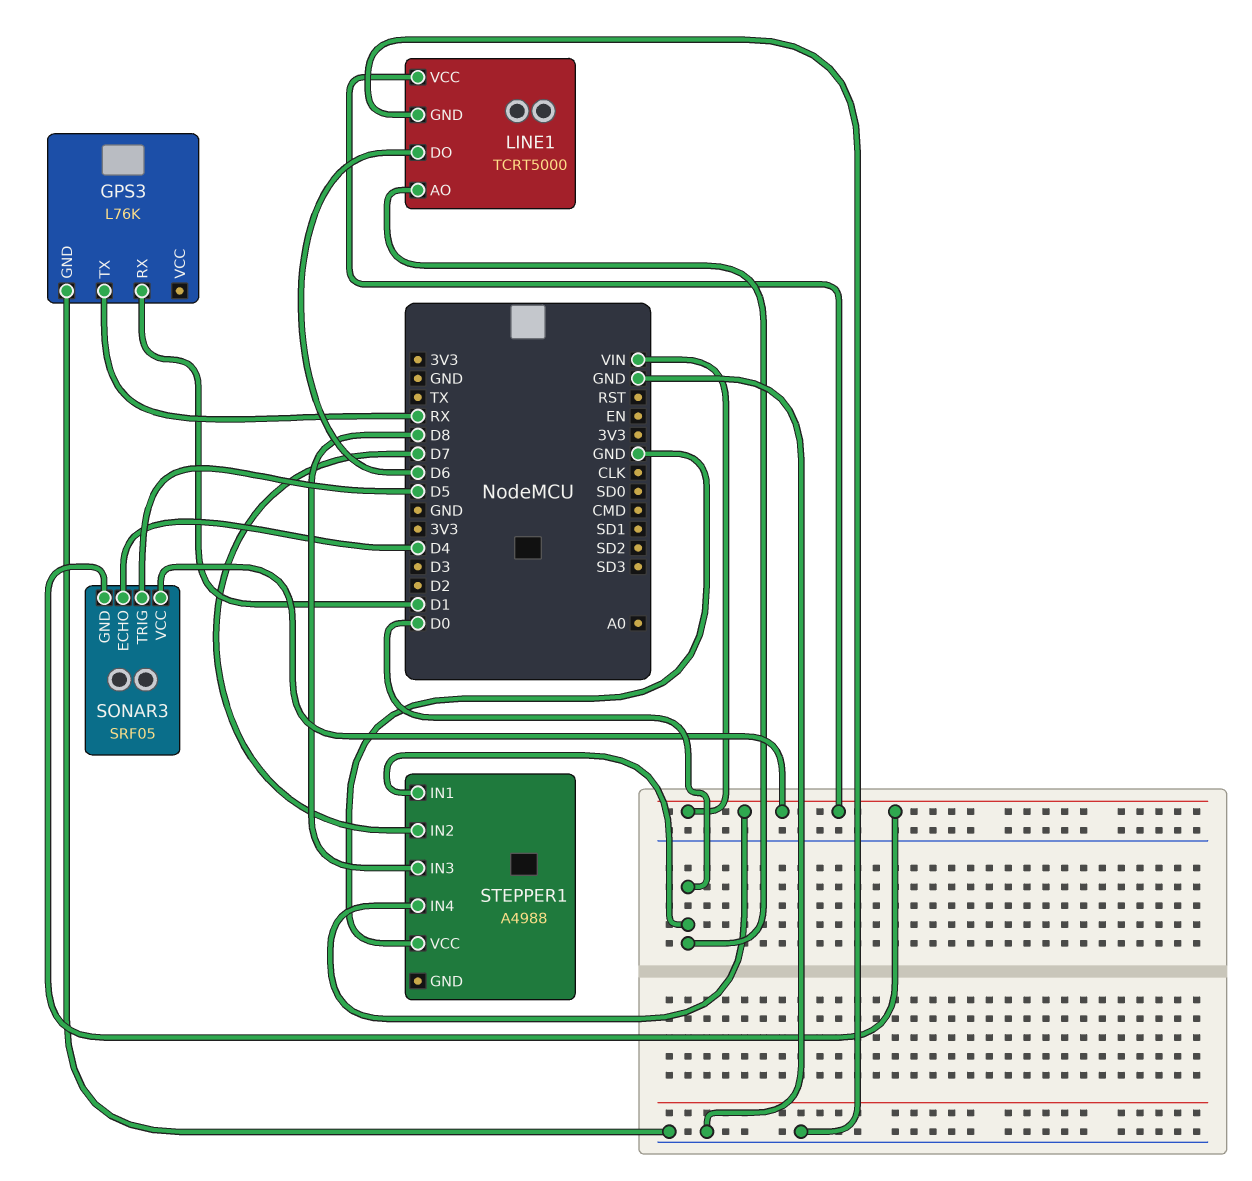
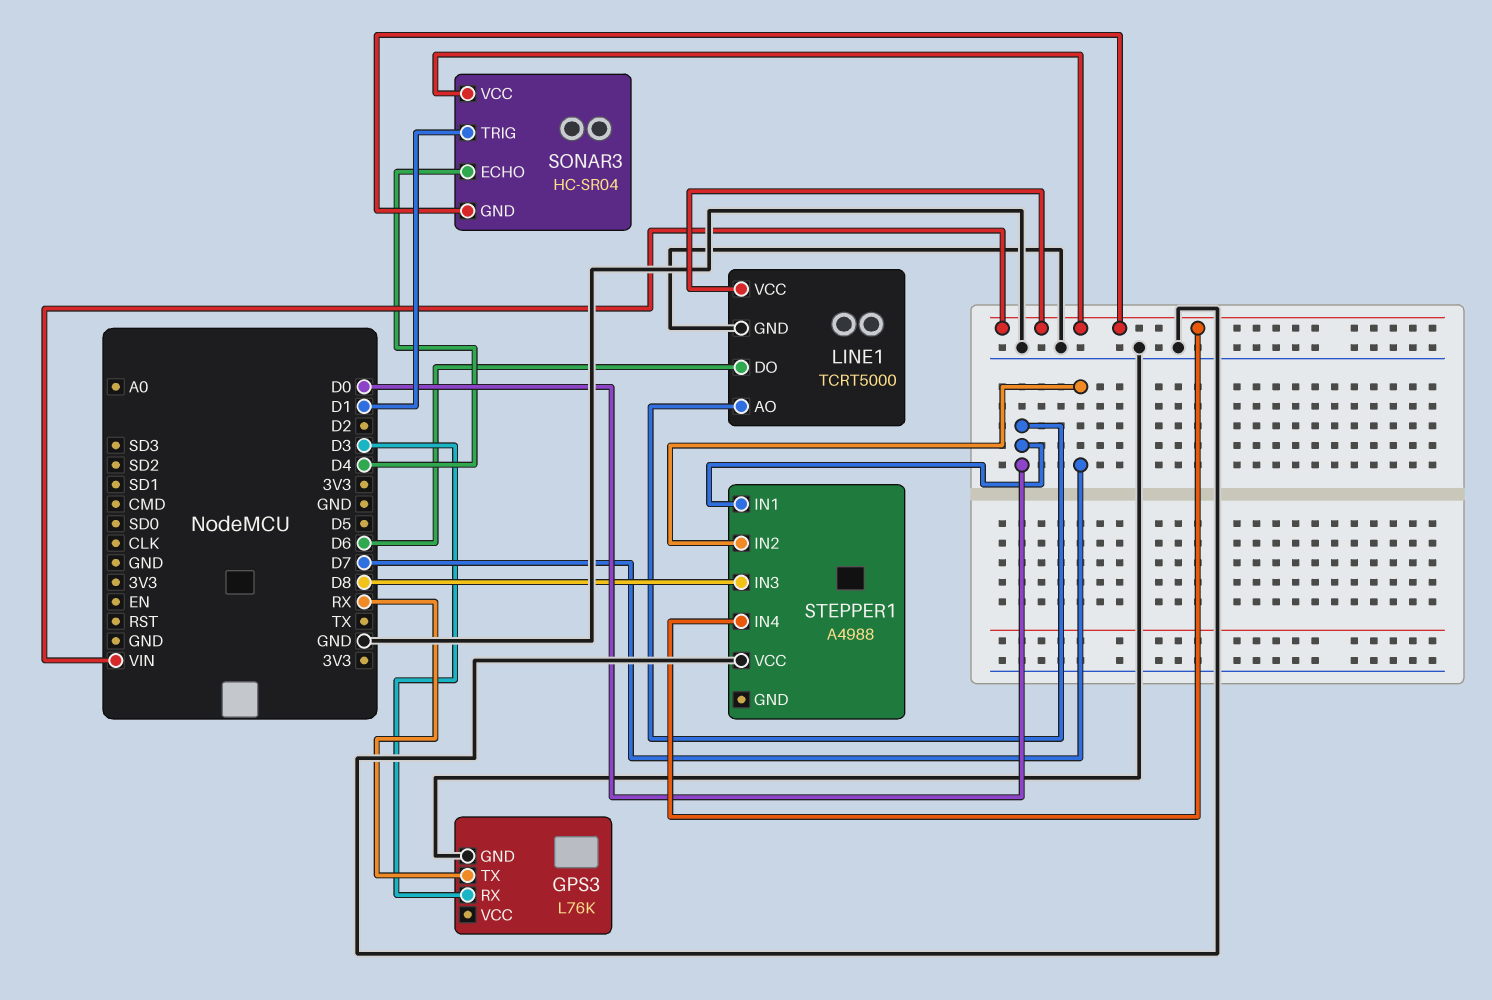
GPS3 pin RX: D1 -> D3
SONAR3: SRF05 -> HC-SR04
SONAR3 pin TRIG: D5 -> D1

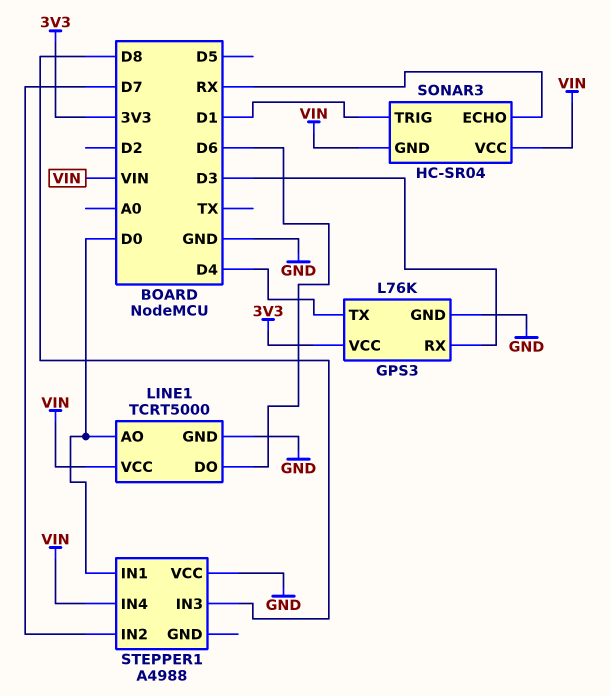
GPS3 pin TX: RX -> D4
GPS3 pin VCC: none -> 3V3
SONAR3 pin ECHO: D4 -> RX

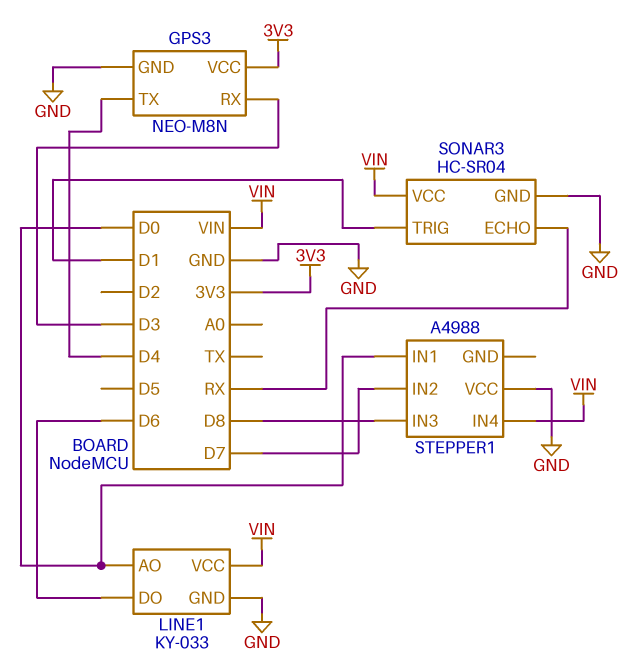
GPS3: L76K -> NEO-M8N
LINE1: TCRT5000 -> KY-033
SONAR3 pin GND: VIN -> GND

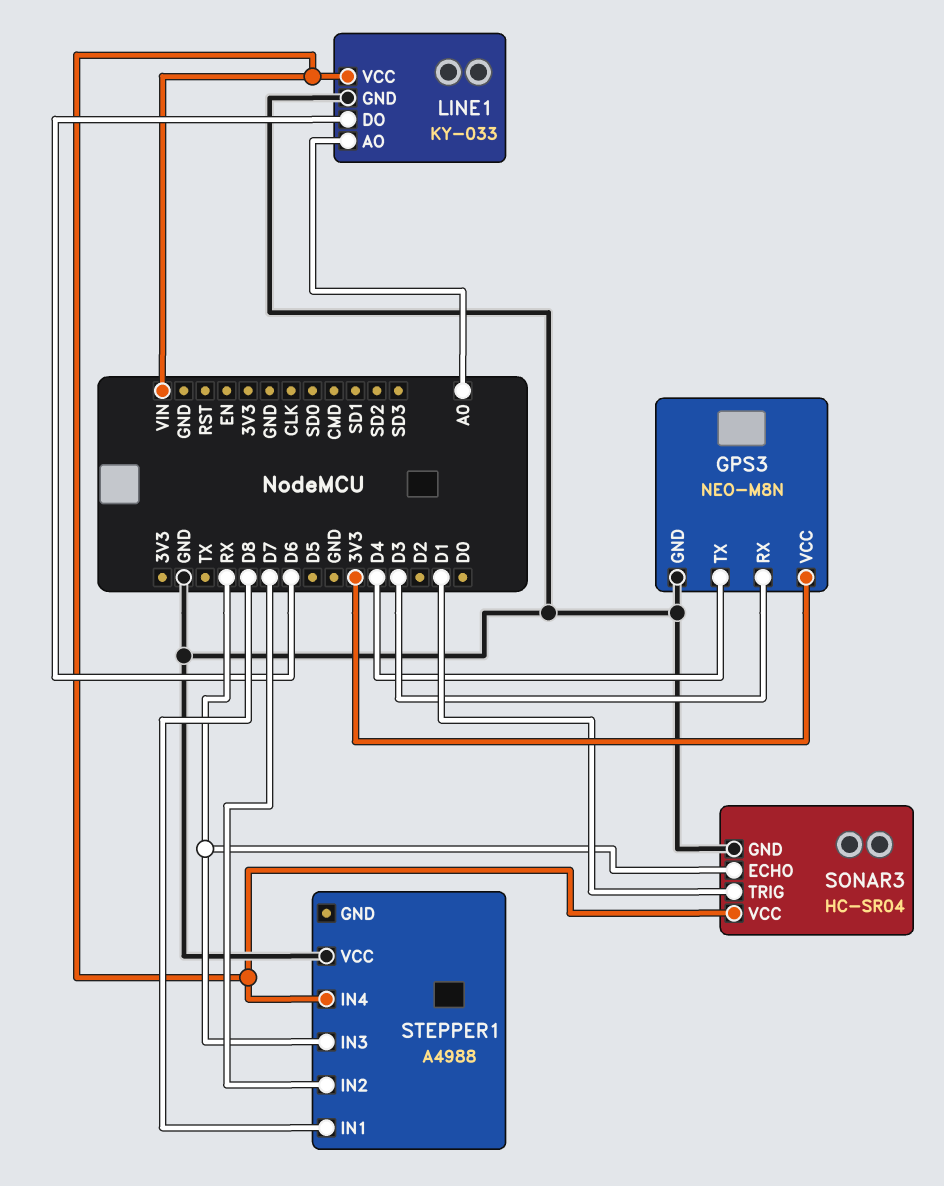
LINE1 pin AO: D0 -> A0
STEPPER1 pin IN1: D0 -> D8
STEPPER1 pin IN3: D8 -> RX

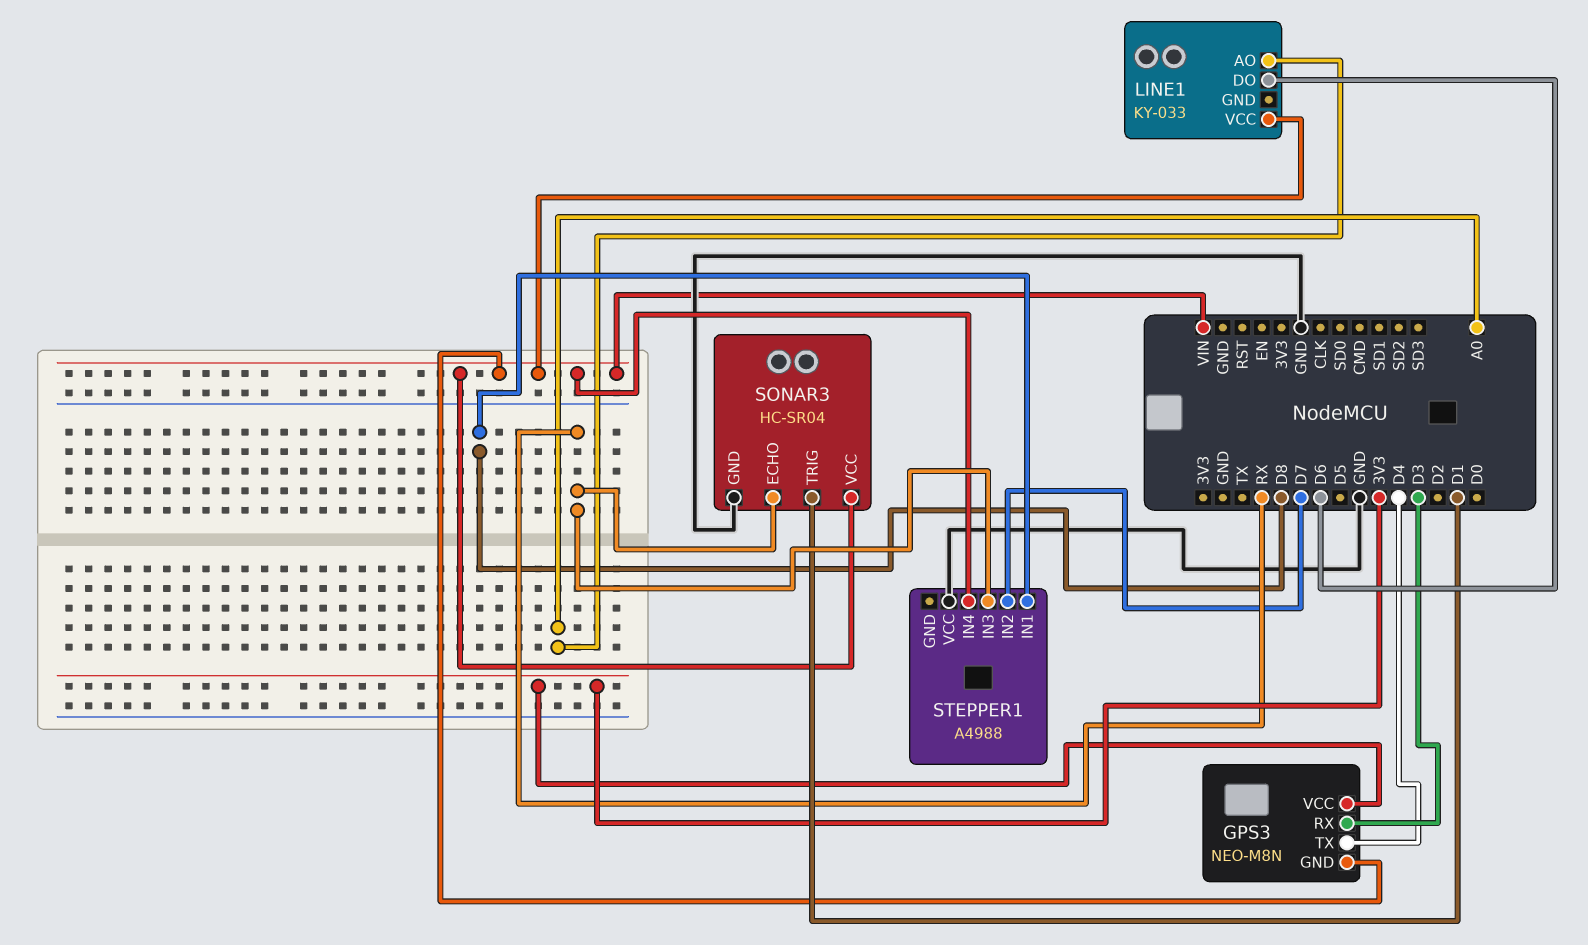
GPS3 pin GND: GND -> VIN
LINE1 pin GND: GND -> none

